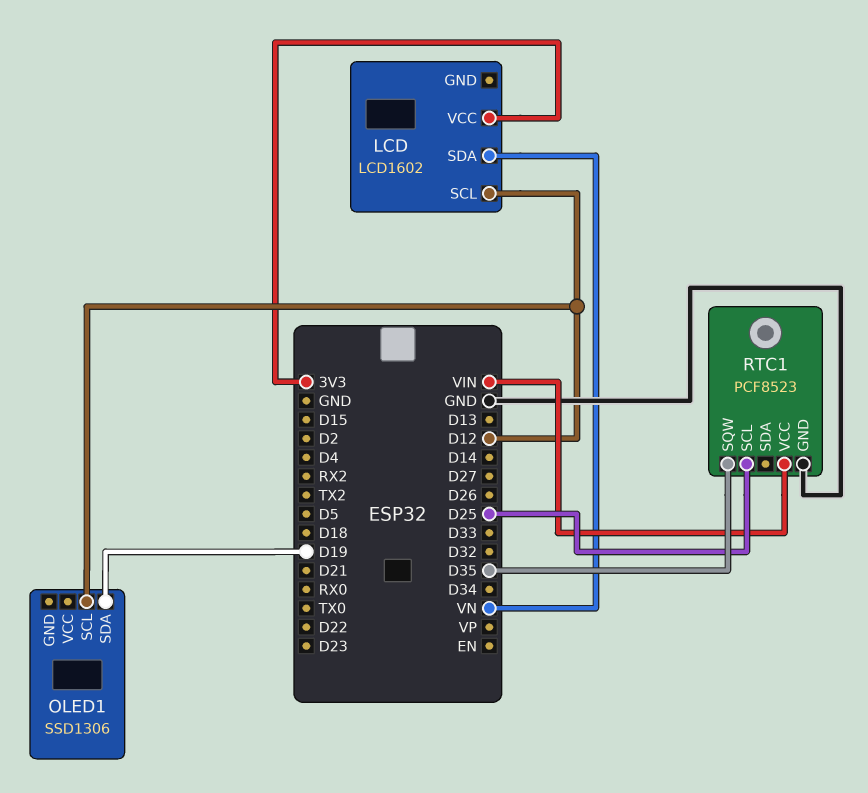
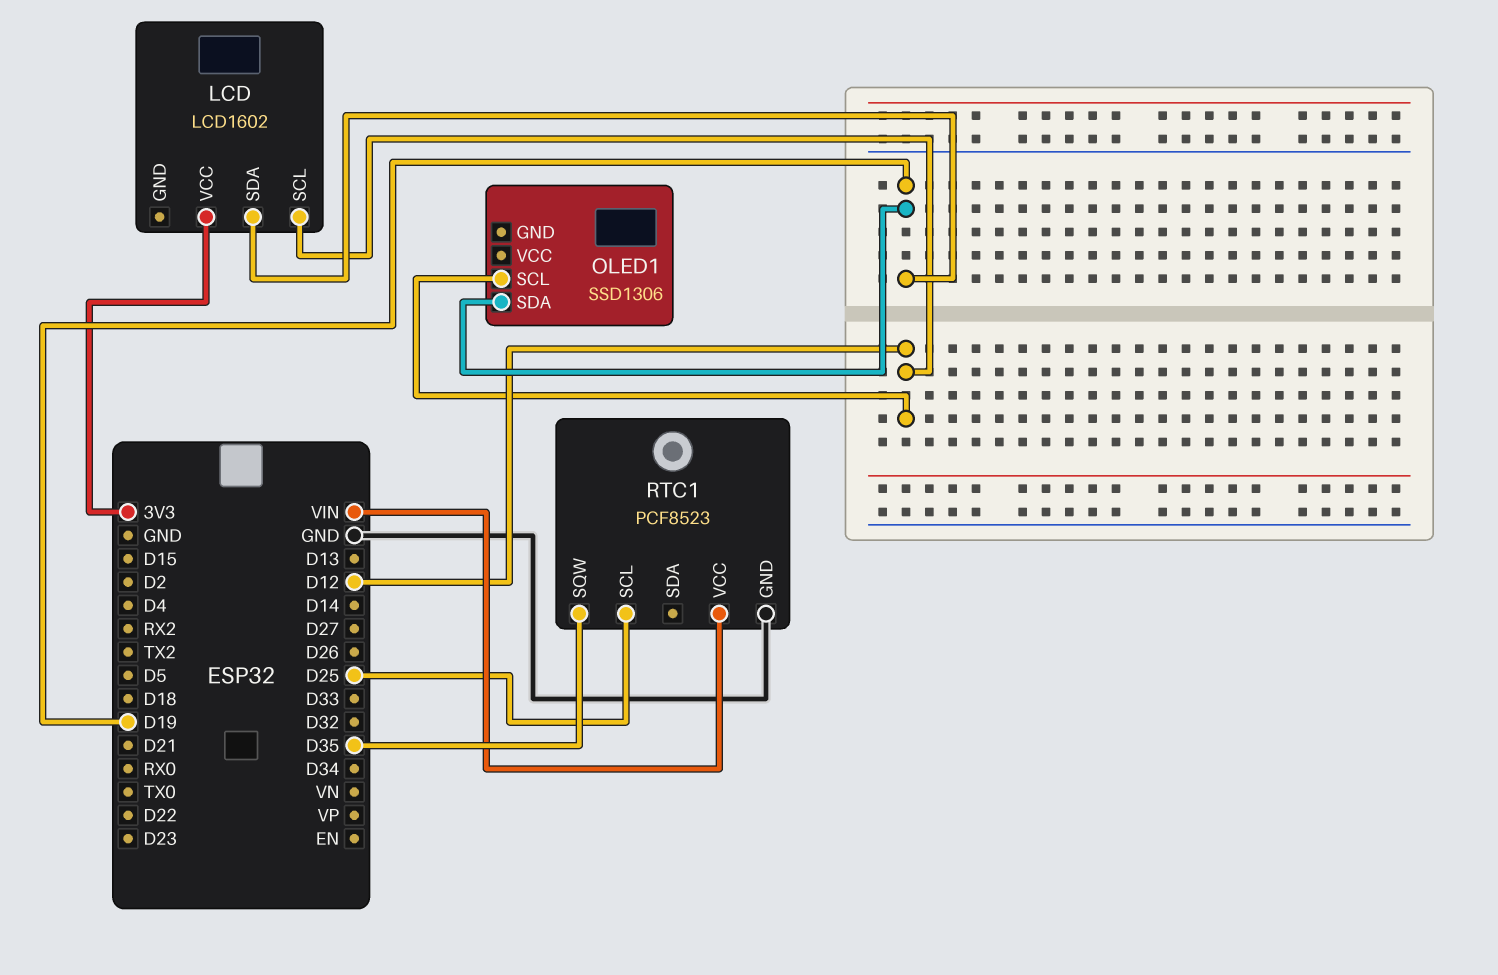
LCD pin SDA: VN -> D19

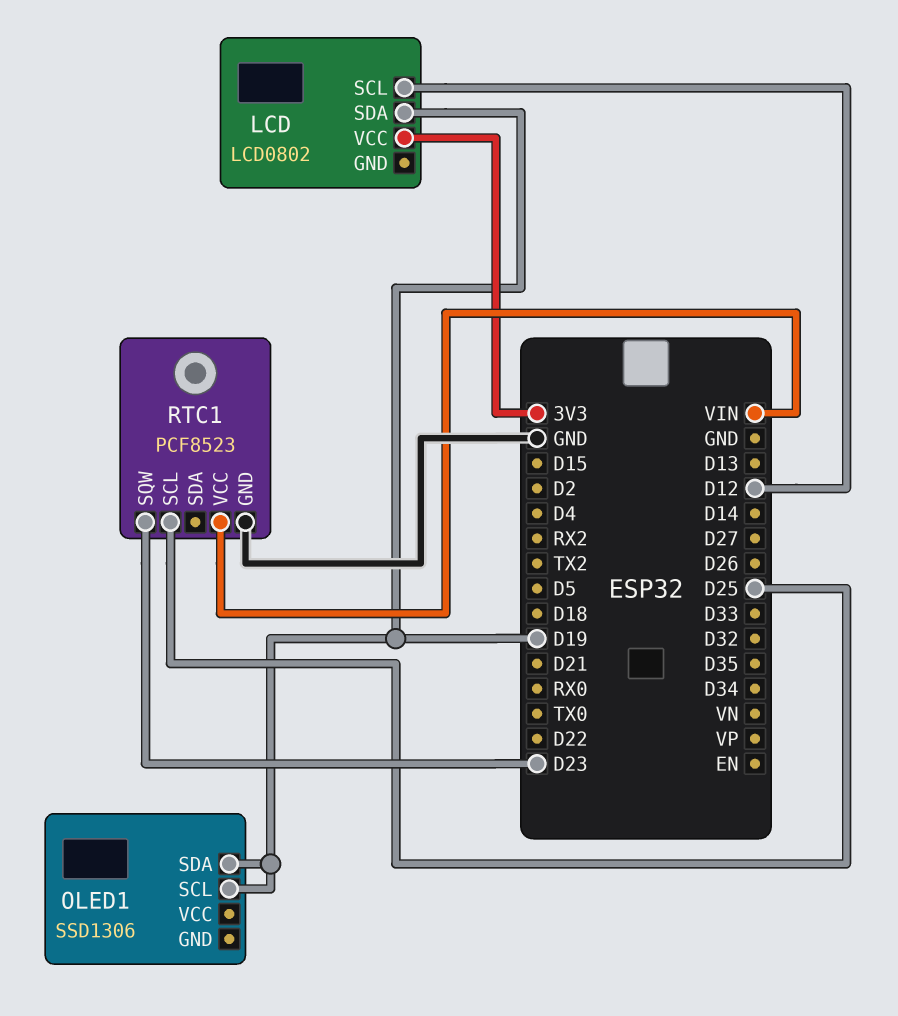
LCD: LCD1602 -> LCD0802
OLED1 pin SCL: D12 -> D19
RTC1 pin SQW: D35 -> D23

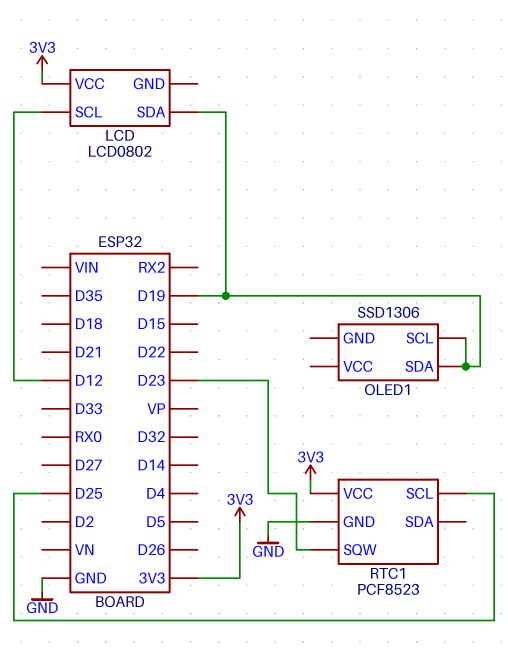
RTC1 pin VCC: VIN -> 3V3

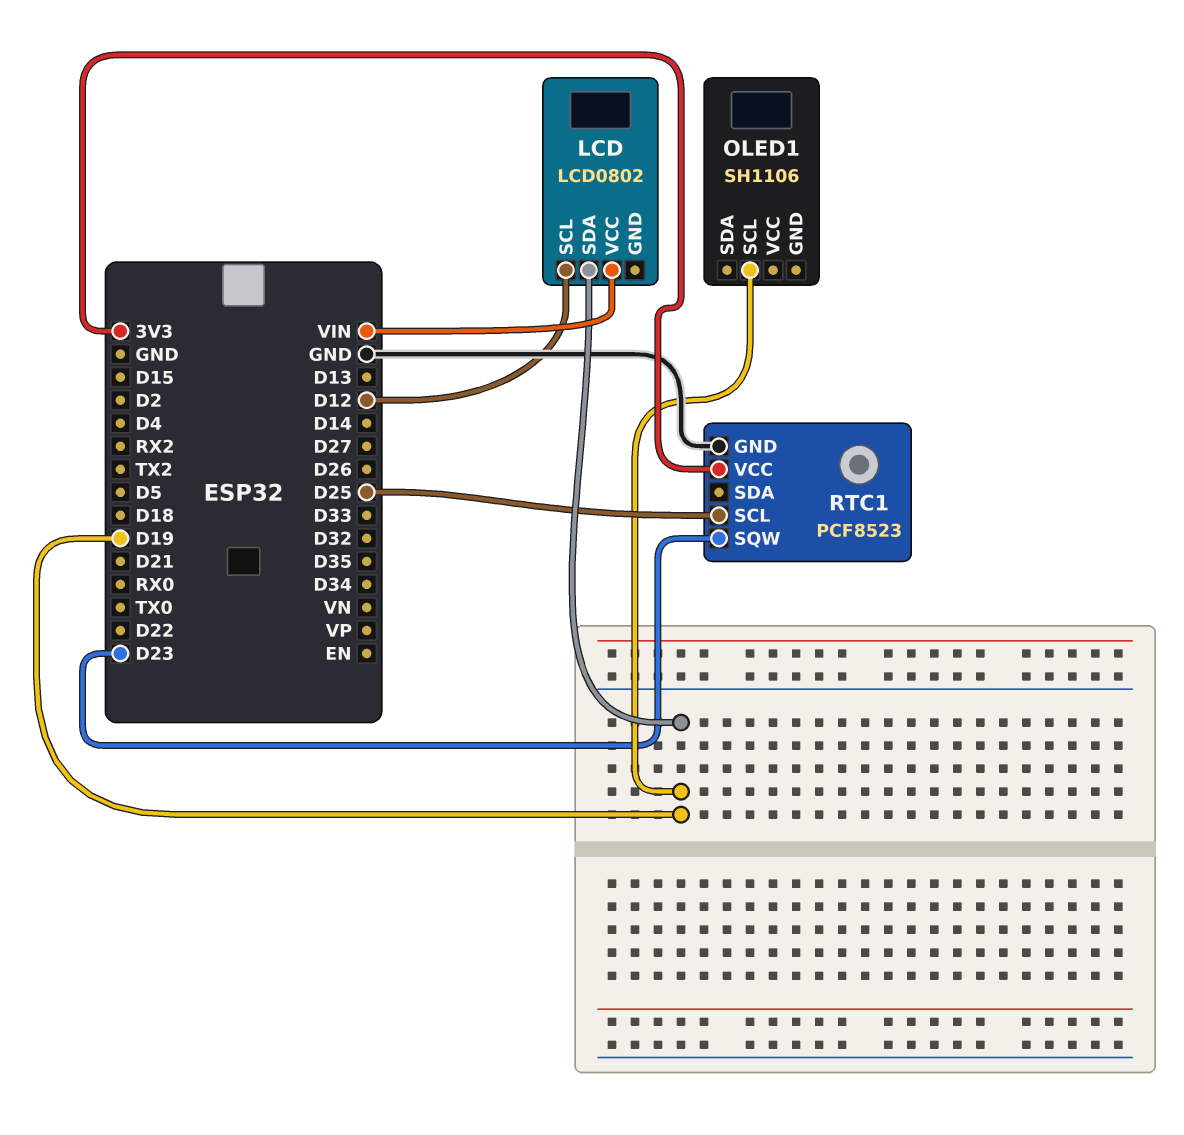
LCD pin VCC: 3V3 -> VIN
OLED1: SSD1306 -> SH1106
OLED1 pin SDA: D19 -> none

